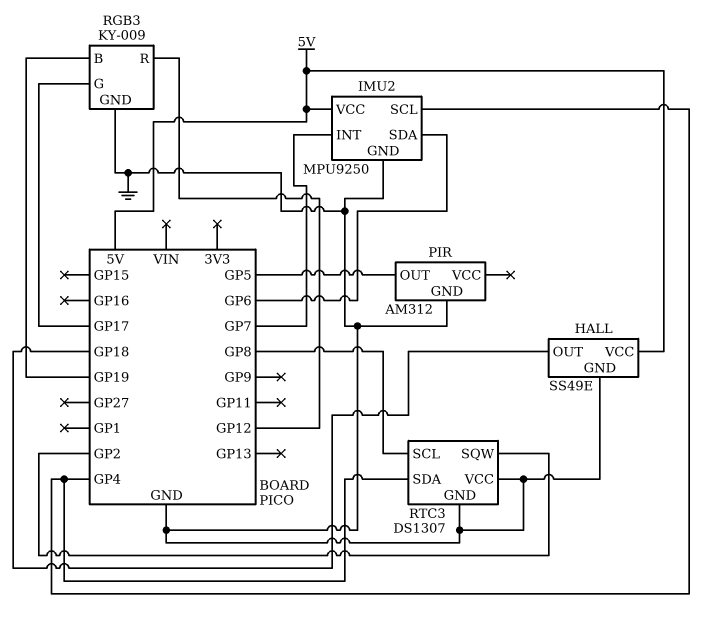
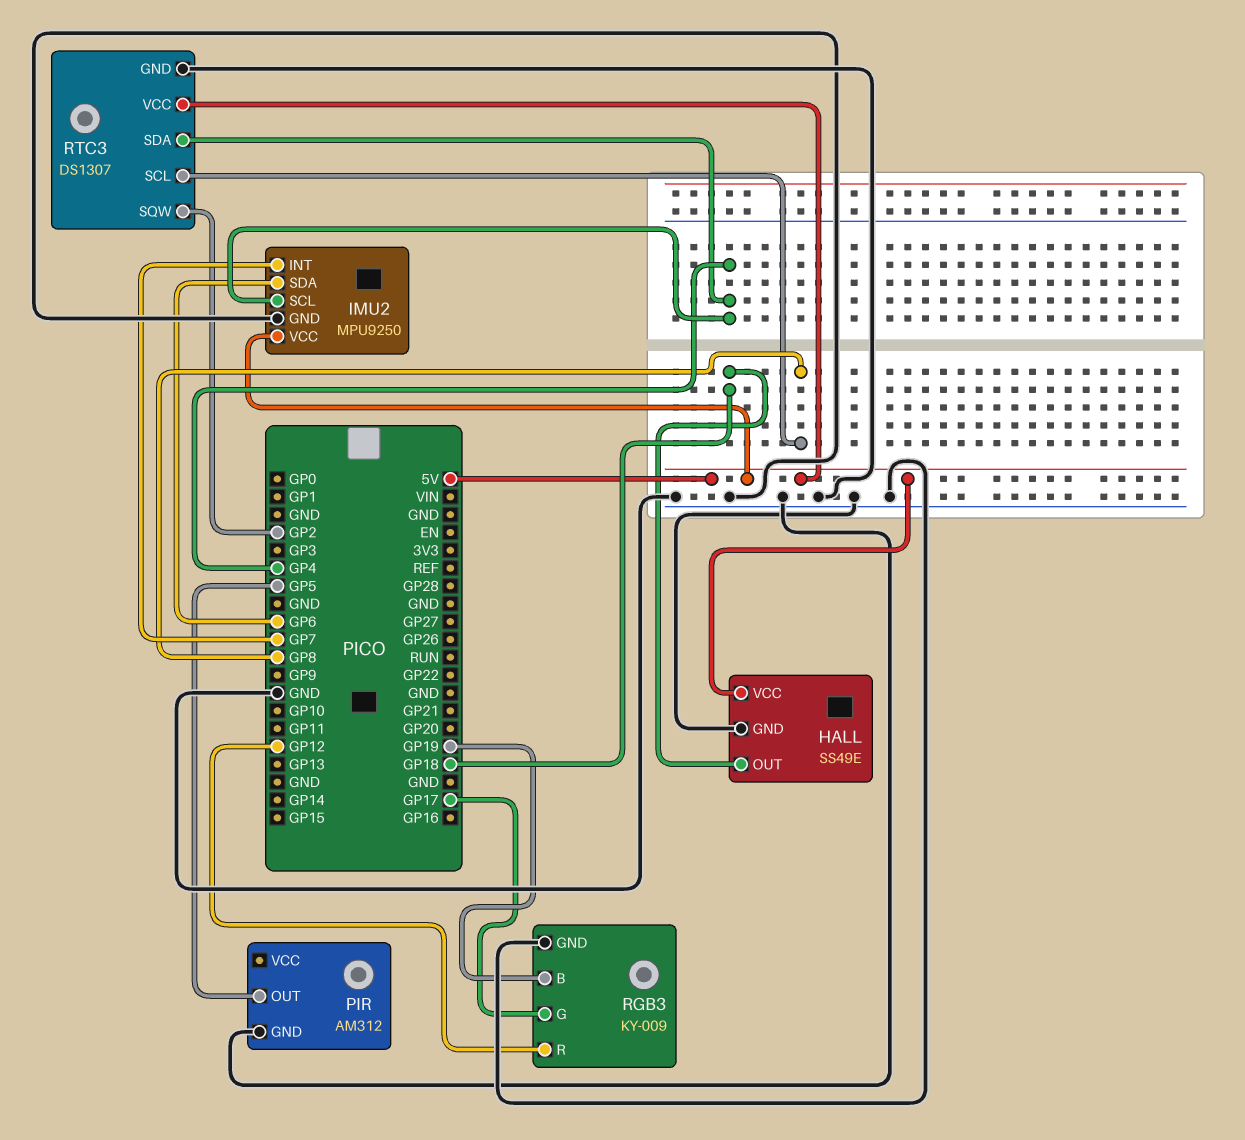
RTC3 pin VCC: GND -> 5V

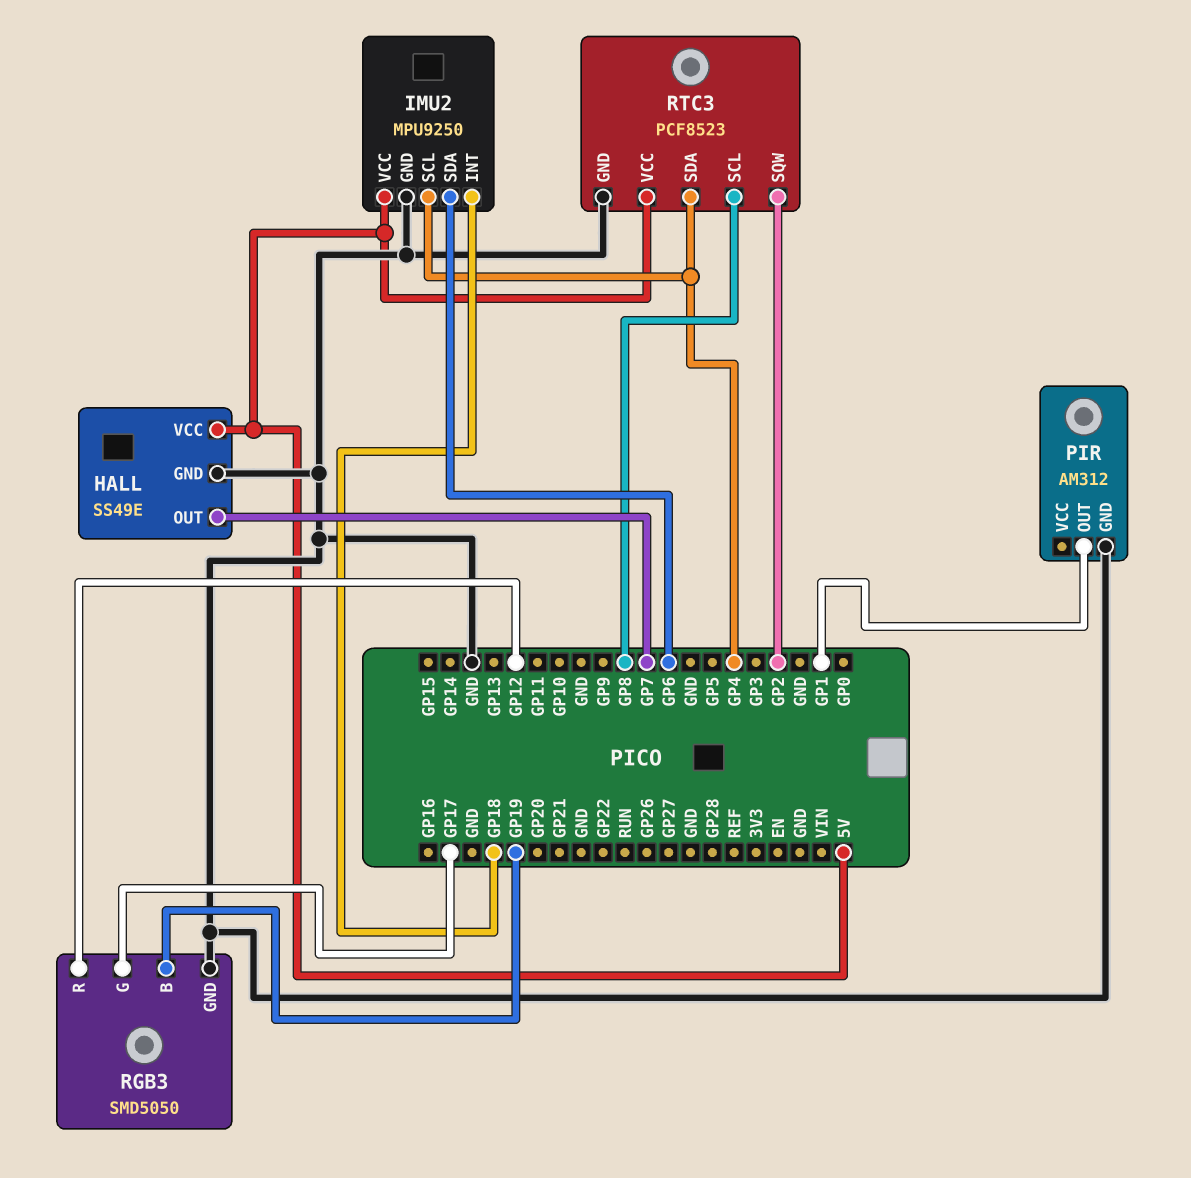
HALL pin OUT: GP18 -> GP7
IMU2 pin INT: GP7 -> GP18
PIR pin OUT: GP5 -> GP1
RGB3: KY-009 -> SMD5050
RTC3: DS1307 -> PCF8523

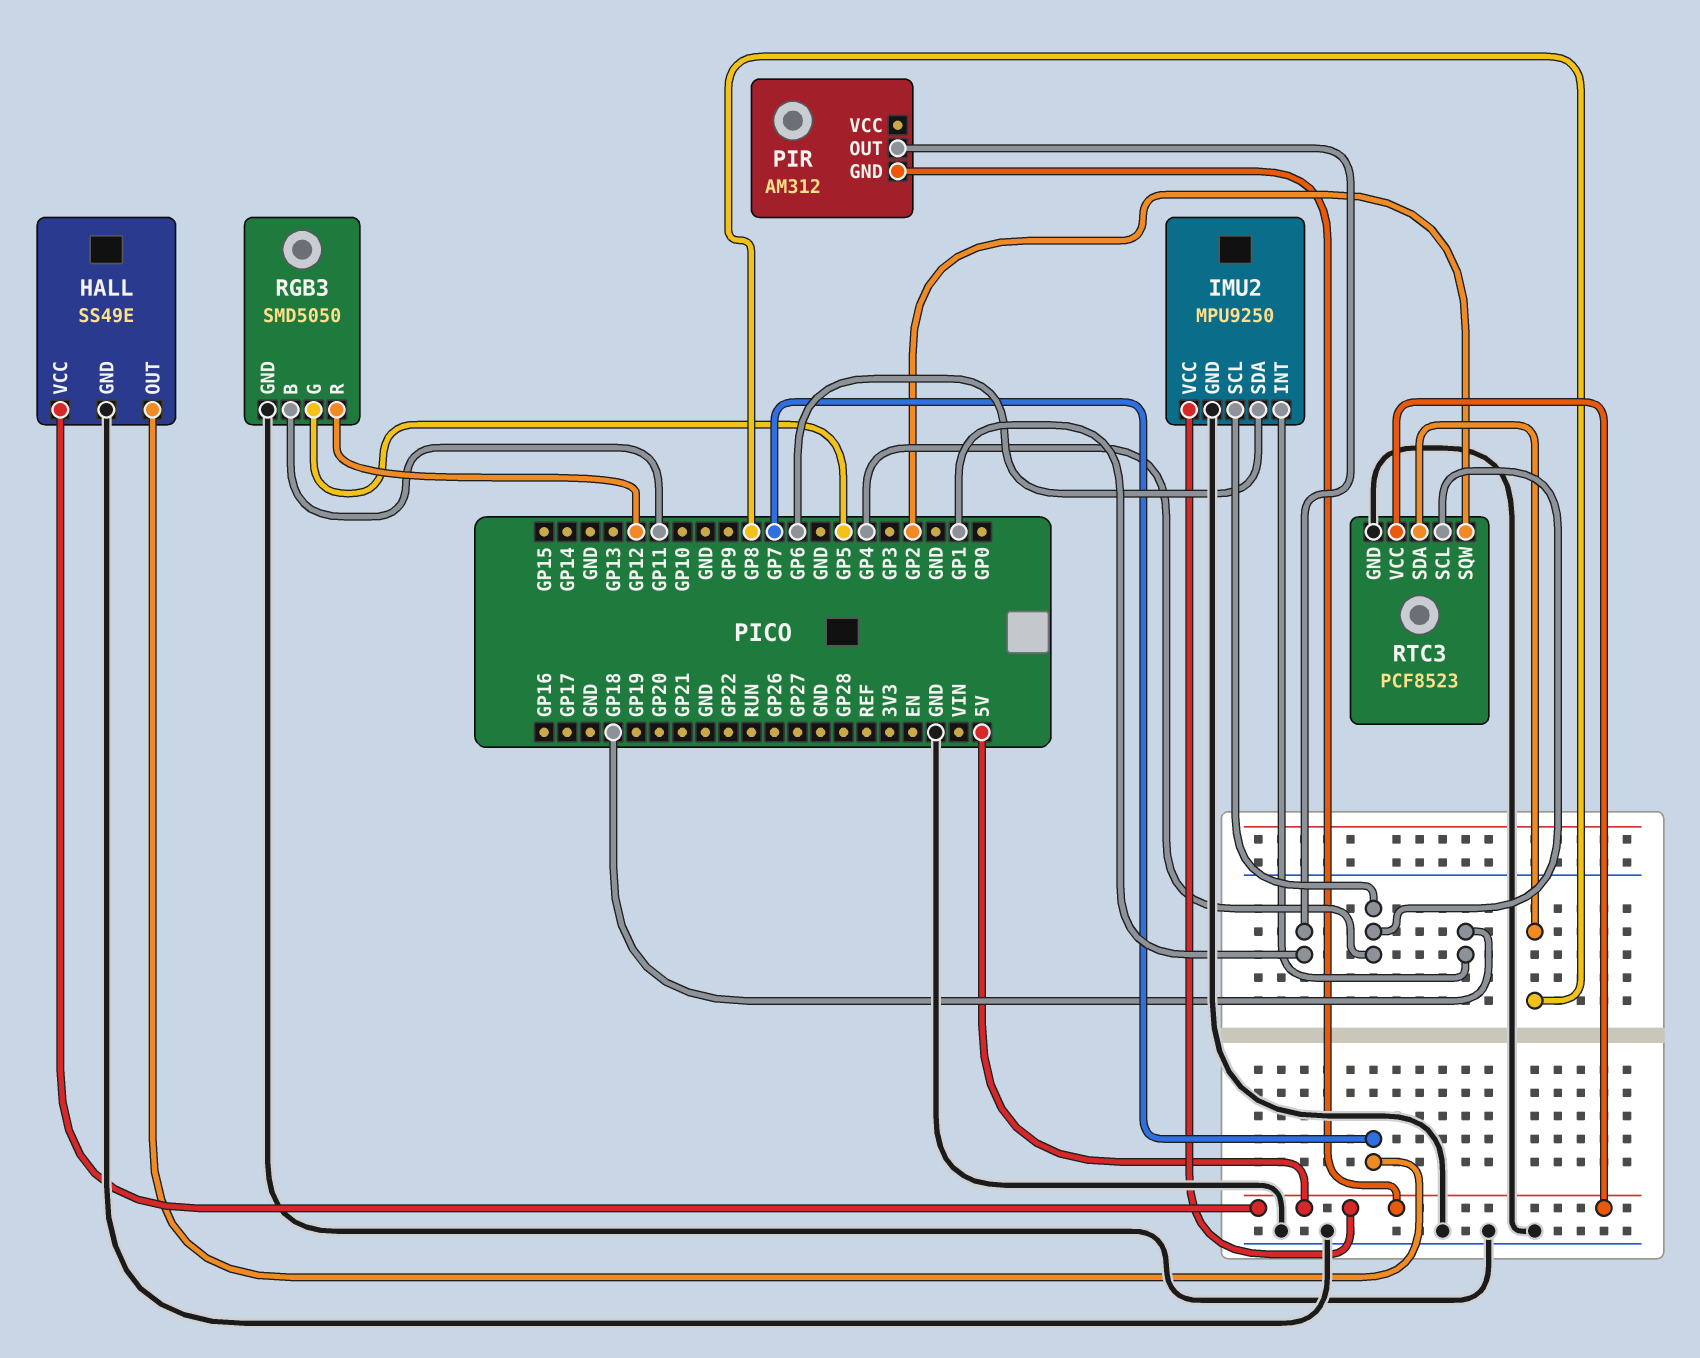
PIR pin GND: GND -> 5V
RGB3 pin B: GP19 -> GP11
RGB3 pin G: GP17 -> GP5
RTC3 pin SCL: GP8 -> GP4
RTC3 pin SDA: GP4 -> GP8

